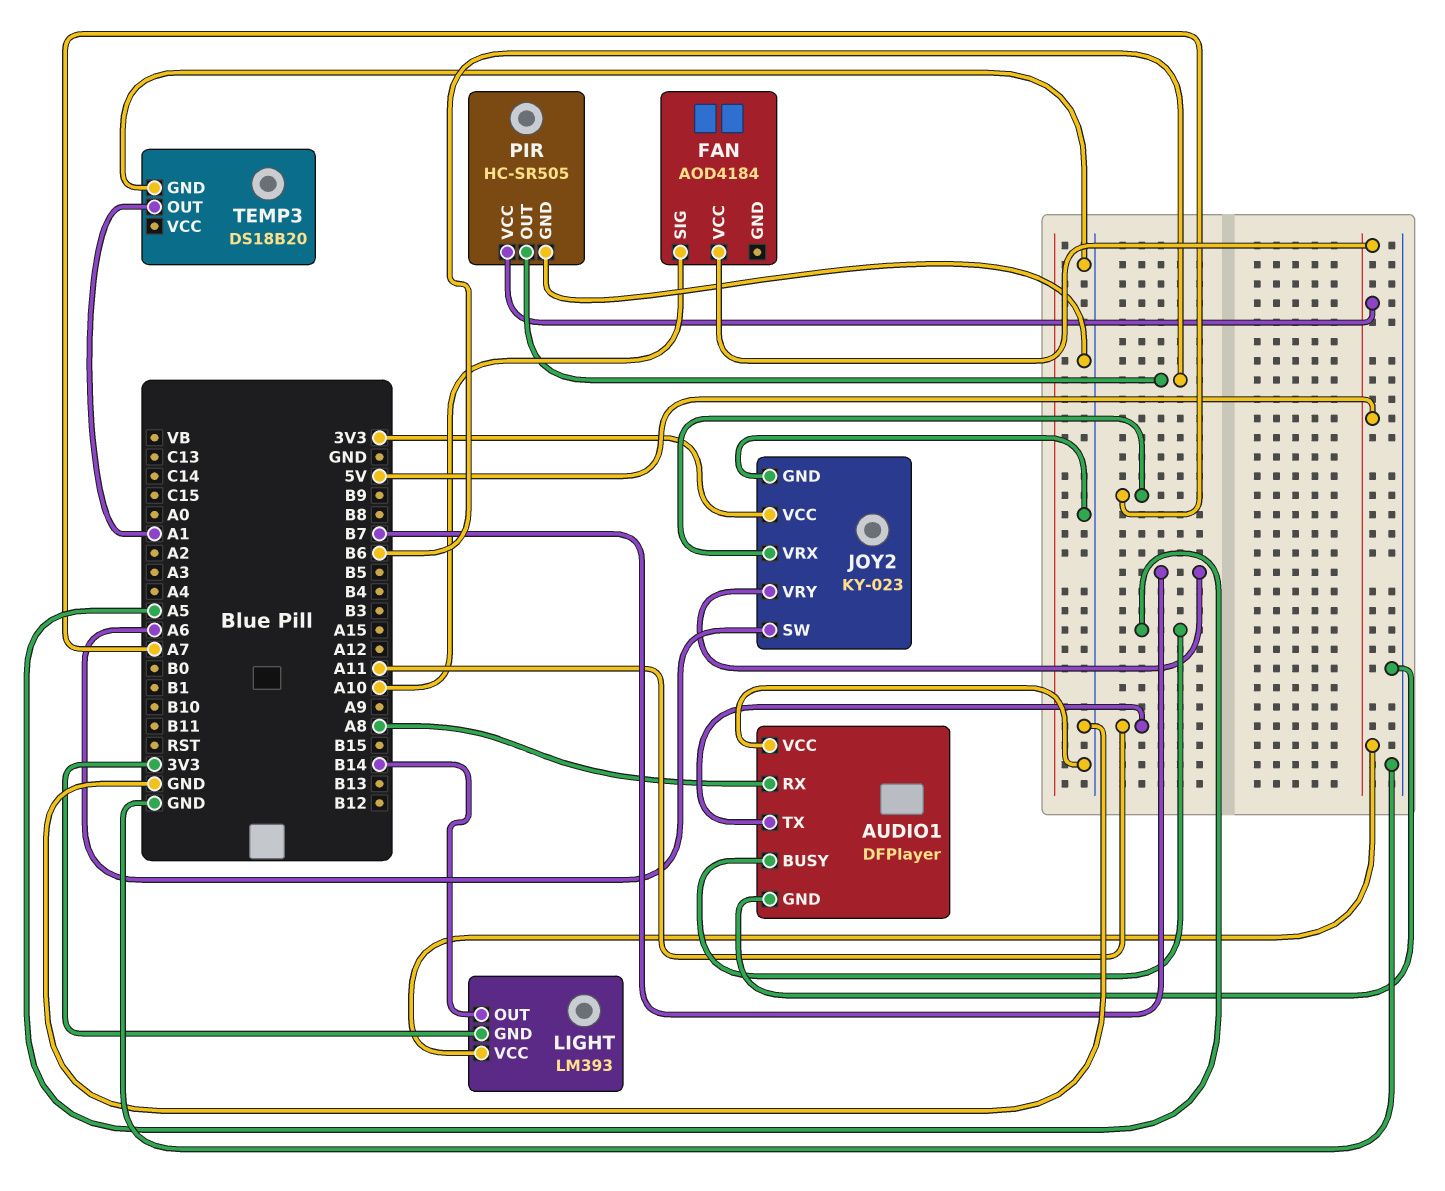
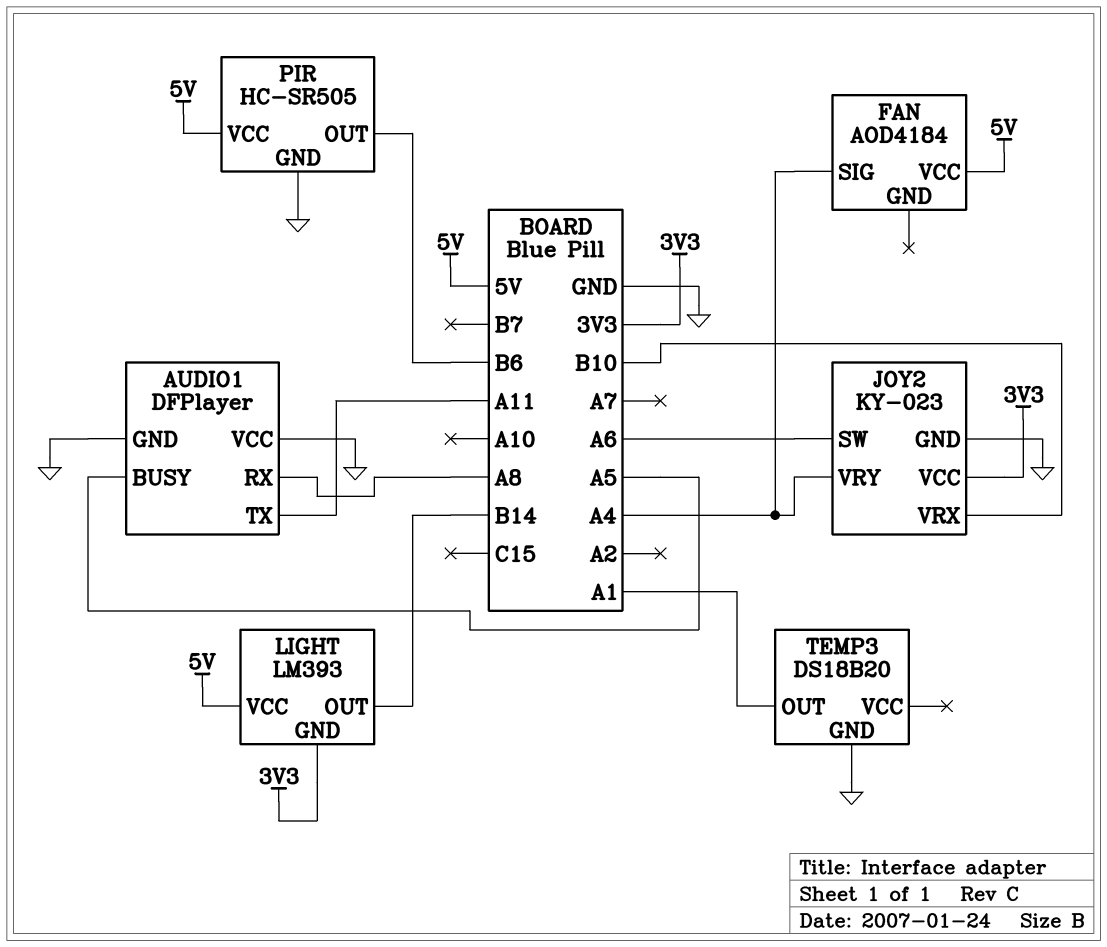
FAN pin SIG: A10 -> A4
JOY2 pin VRX: A7 -> B10
JOY2 pin VRY: B7 -> A4

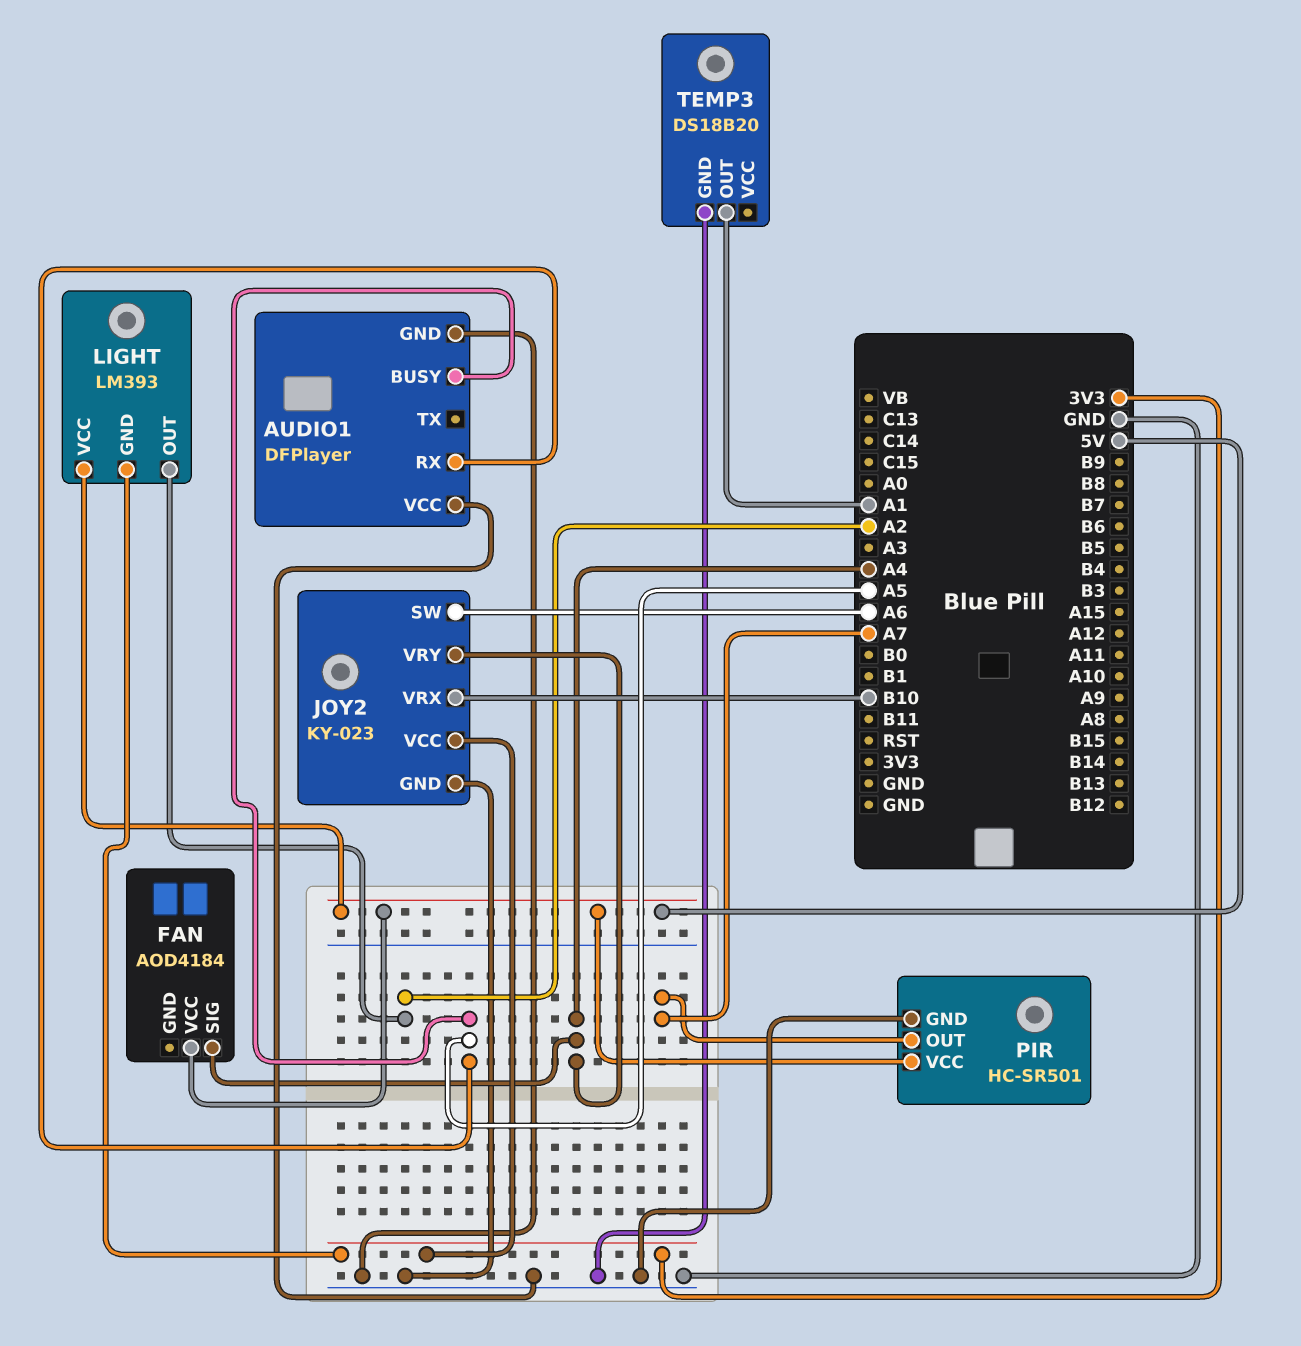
AUDIO1 pin RX: A8 -> A5
AUDIO1 pin TX: A11 -> none
LIGHT pin OUT: B14 -> A2
PIR: HC-SR505 -> HC-SR501
PIR pin OUT: B6 -> A7

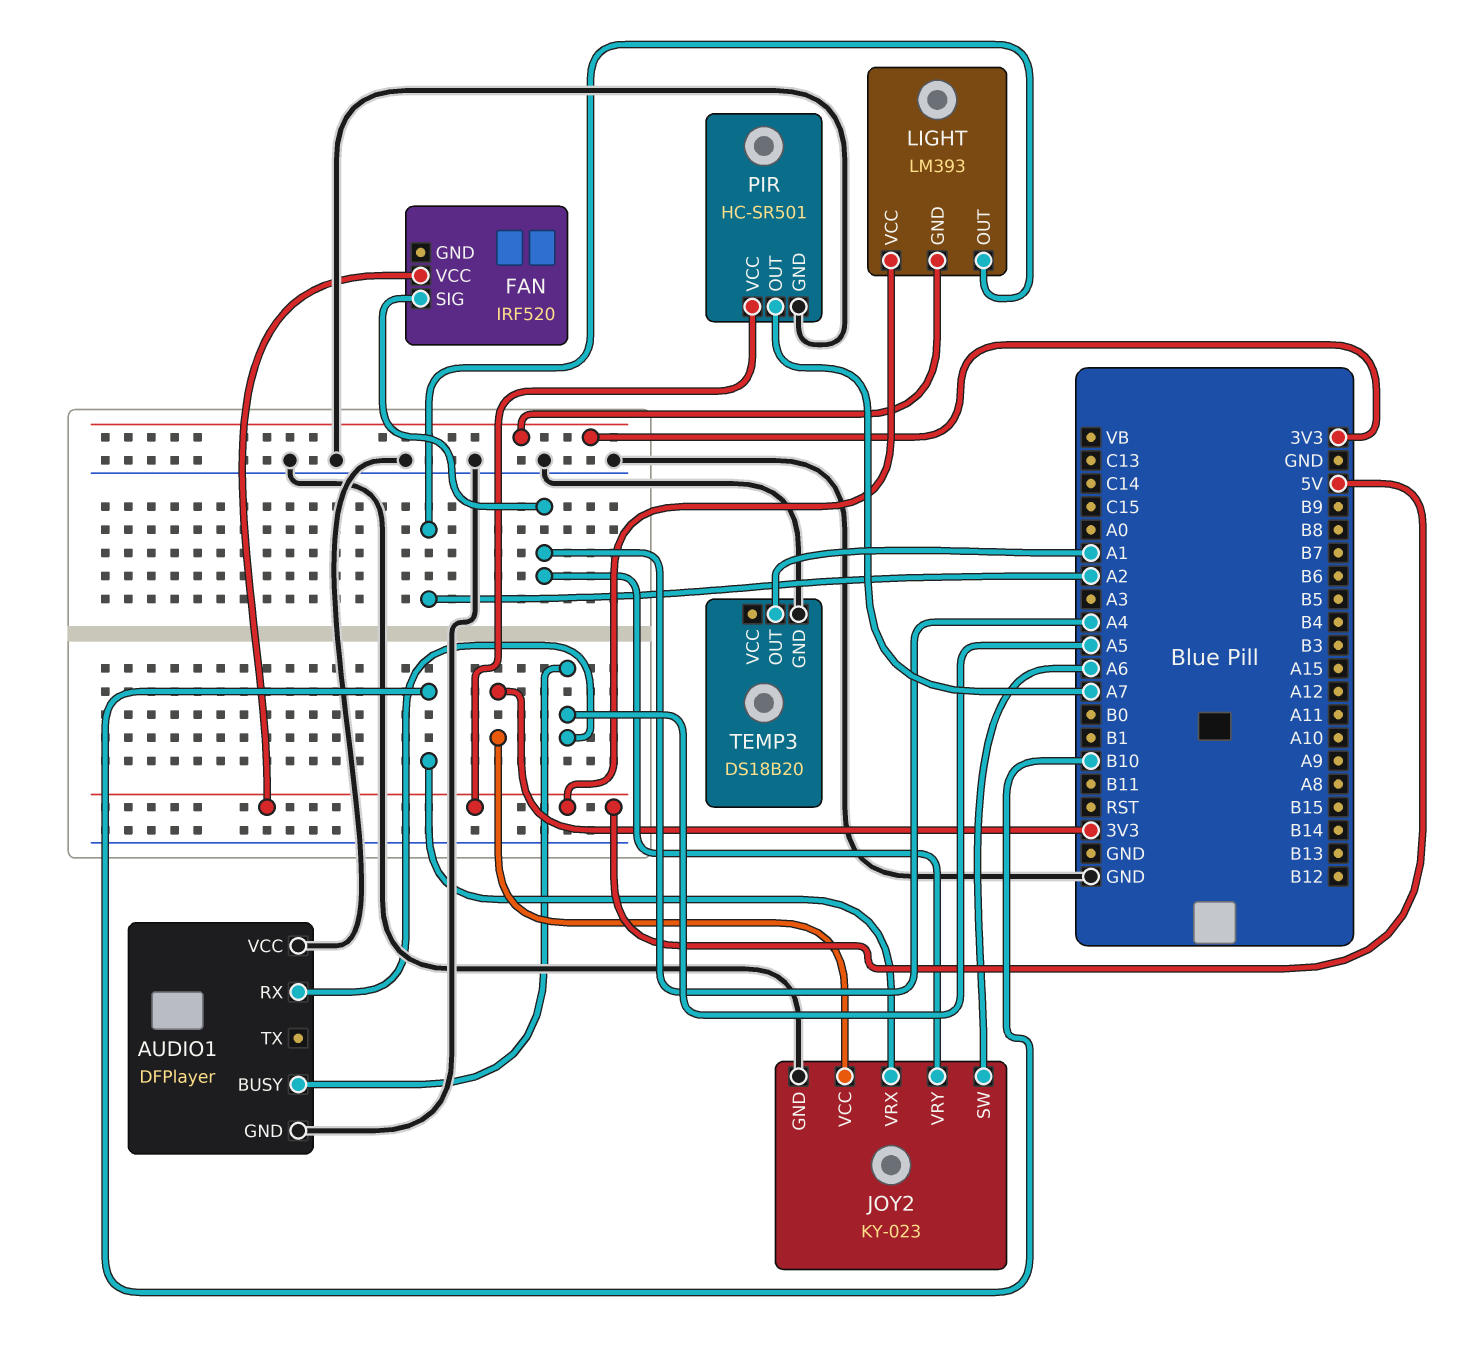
FAN: AOD4184 -> IRF520

